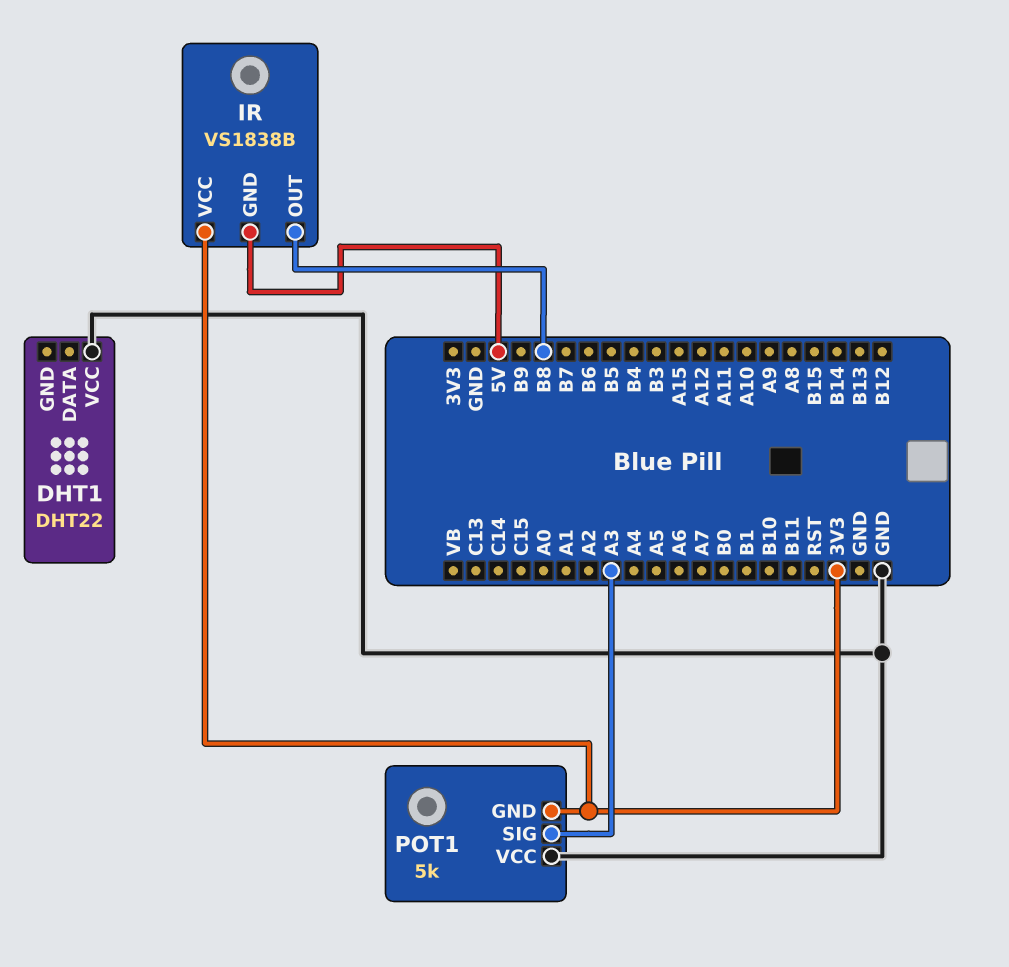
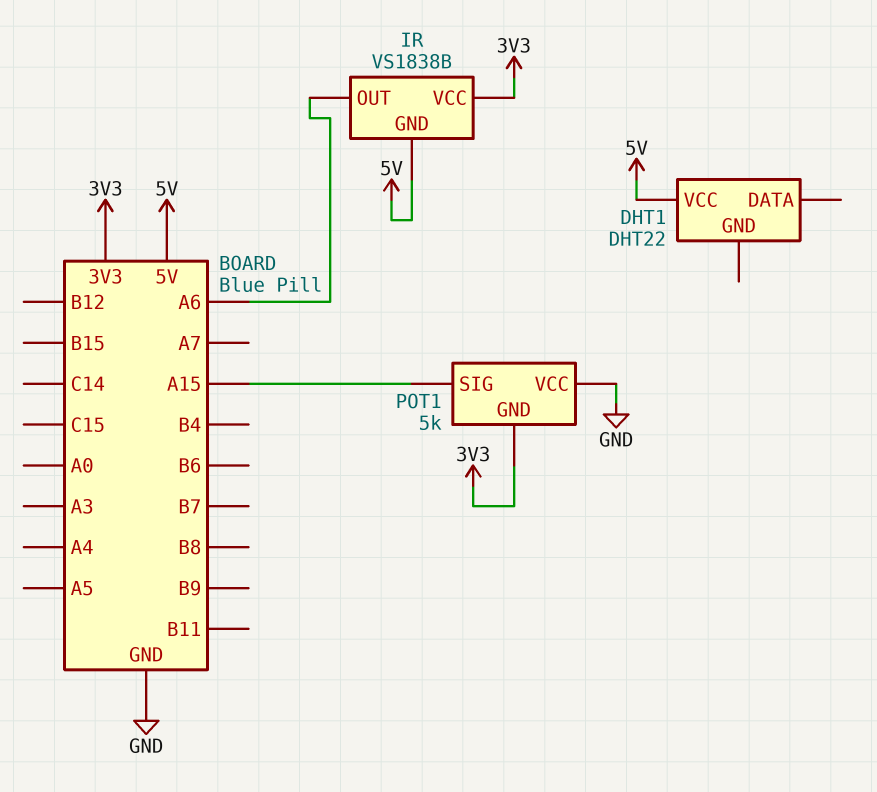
DHT1 pin VCC: GND -> 5V
IR pin OUT: B8 -> A6
POT1 pin SIG: A3 -> A15

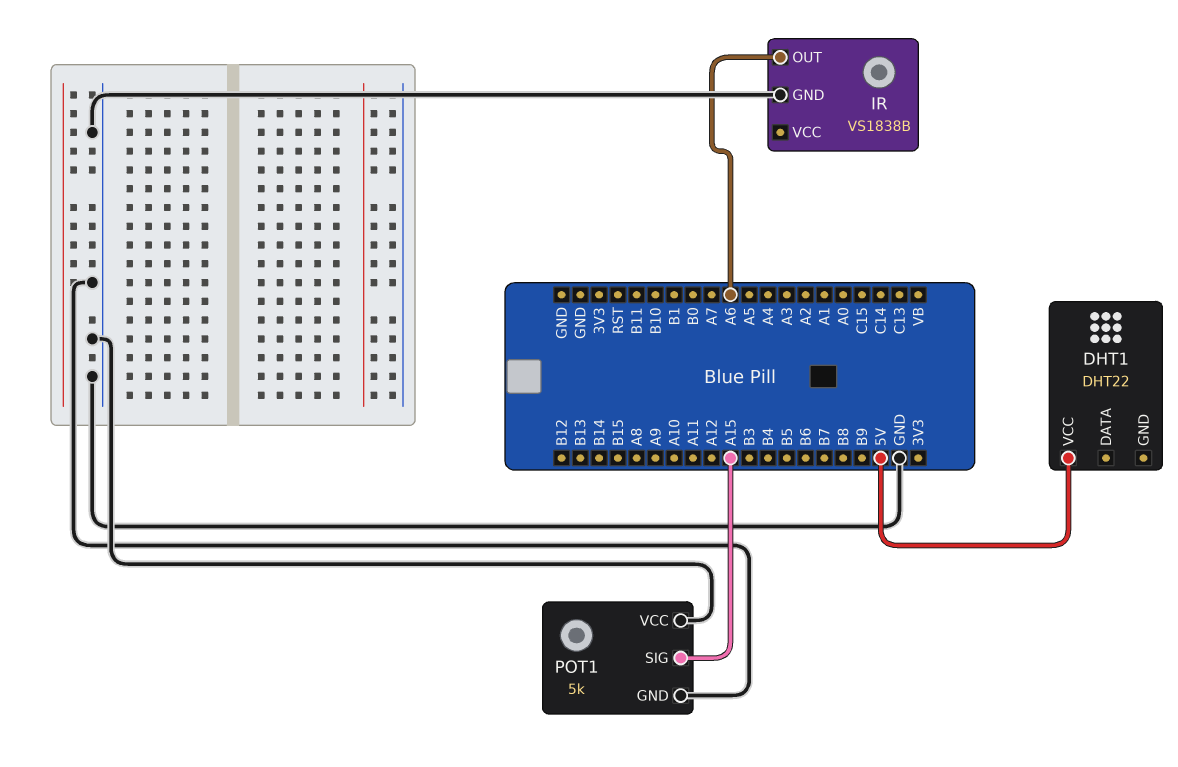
IR pin GND: 5V -> GND
IR pin VCC: 3V3 -> none
POT1 pin GND: 3V3 -> GND

